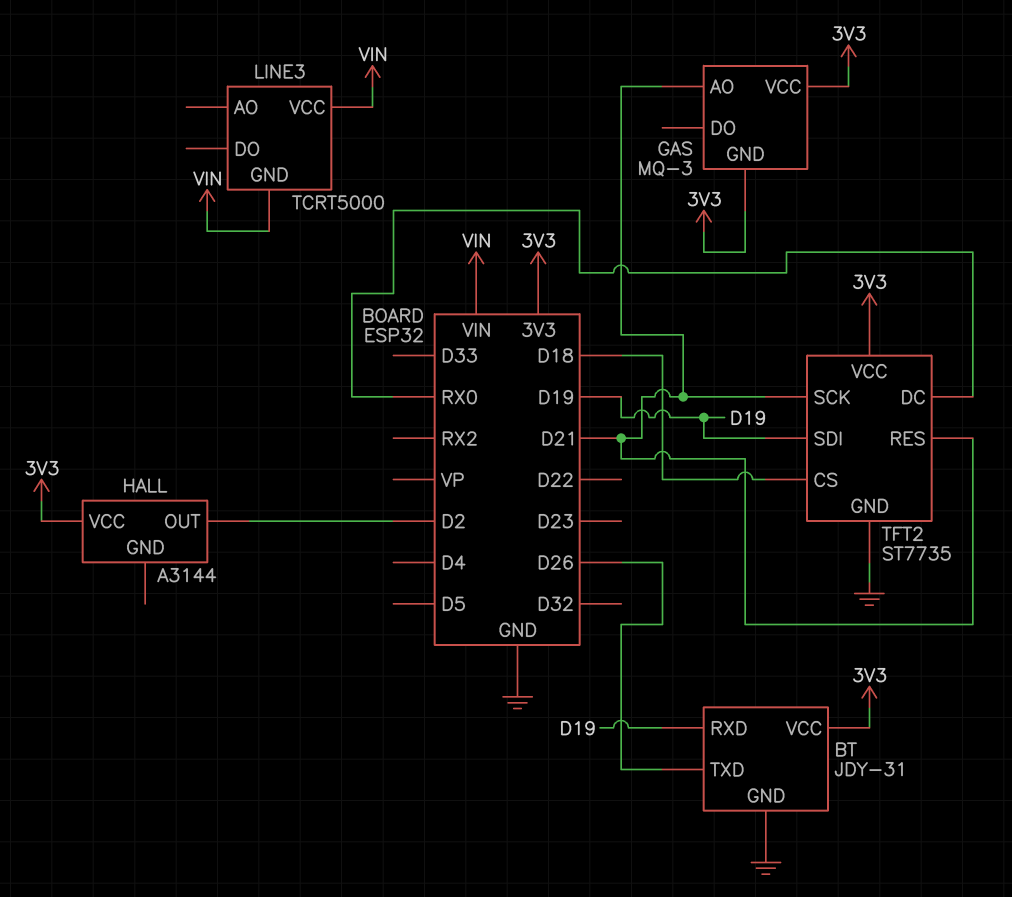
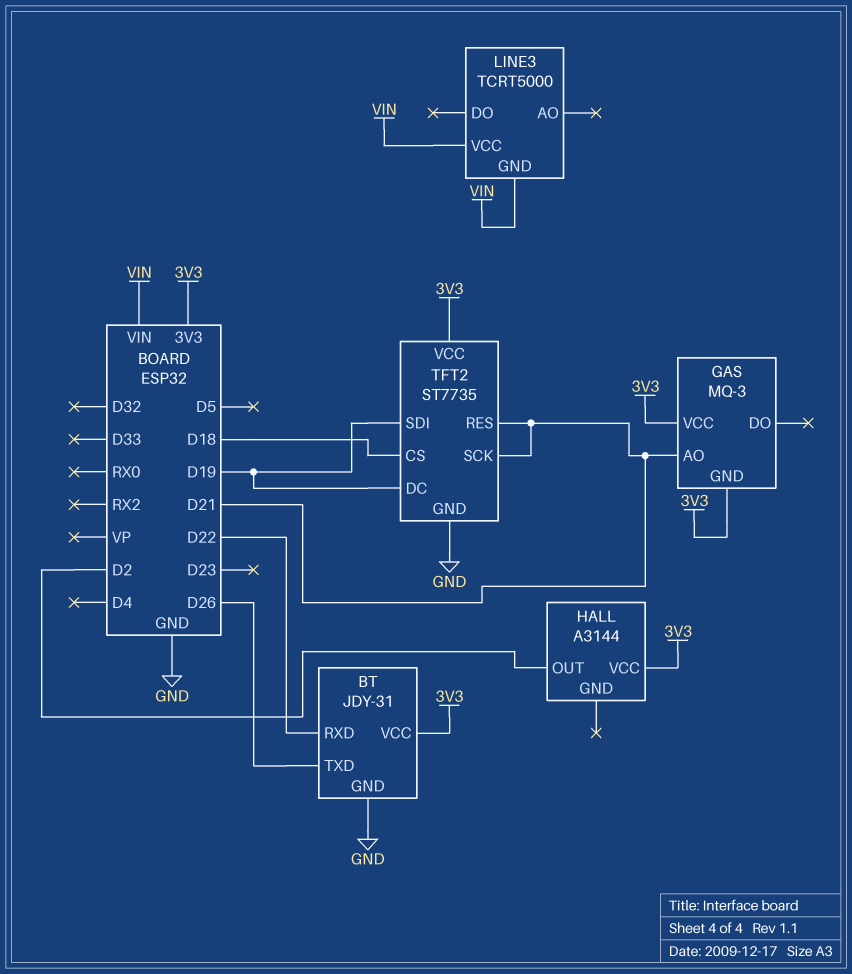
BT pin RXD: D19 -> D22
TFT2 pin DC: RX0 -> D19

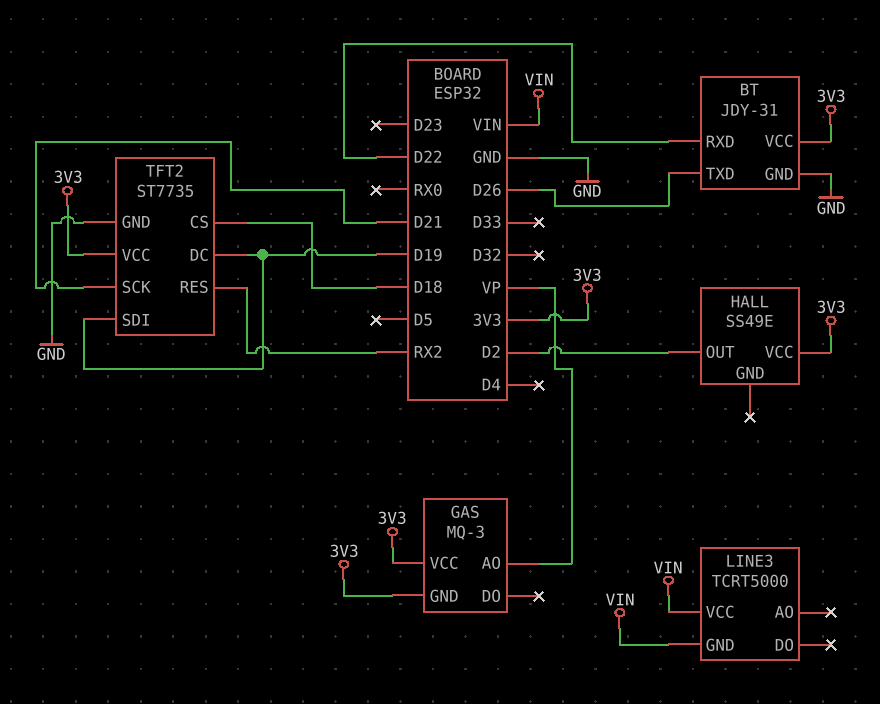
GAS pin AO: D21 -> VP
HALL: A3144 -> SS49E
TFT2 pin RES: D21 -> RX2

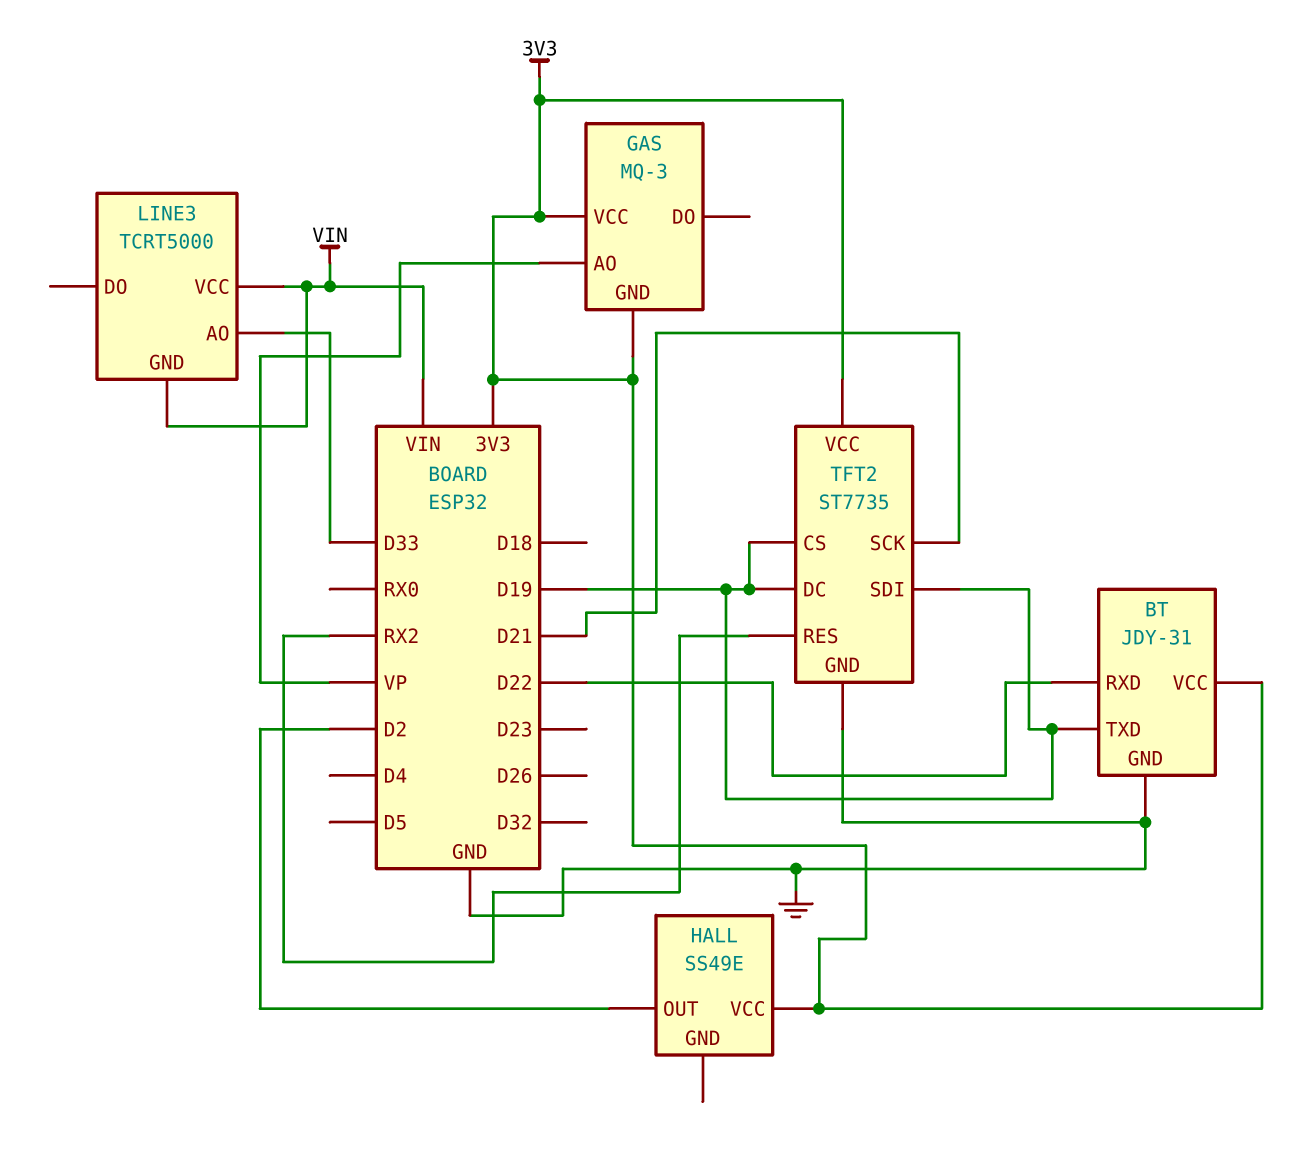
BT pin TXD: D26 -> D19
LINE3 pin AO: none -> D33
TFT2 pin CS: D18 -> D19

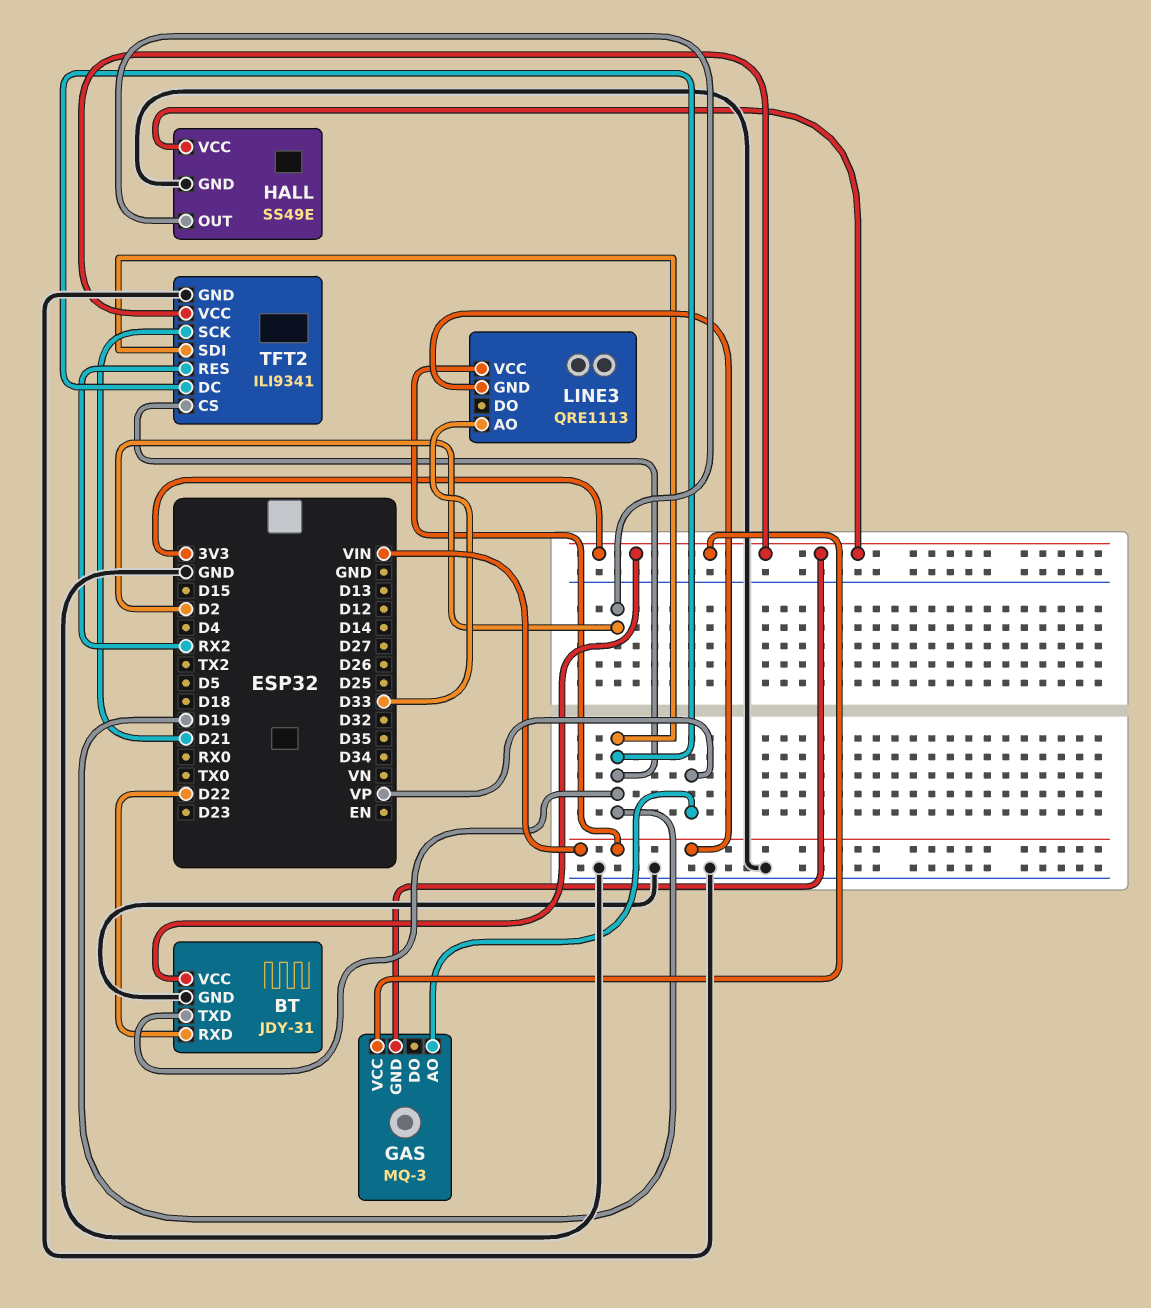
HALL pin GND: none -> GND
LINE3: TCRT5000 -> QRE1113
TFT2: ST7735 -> ILI9341

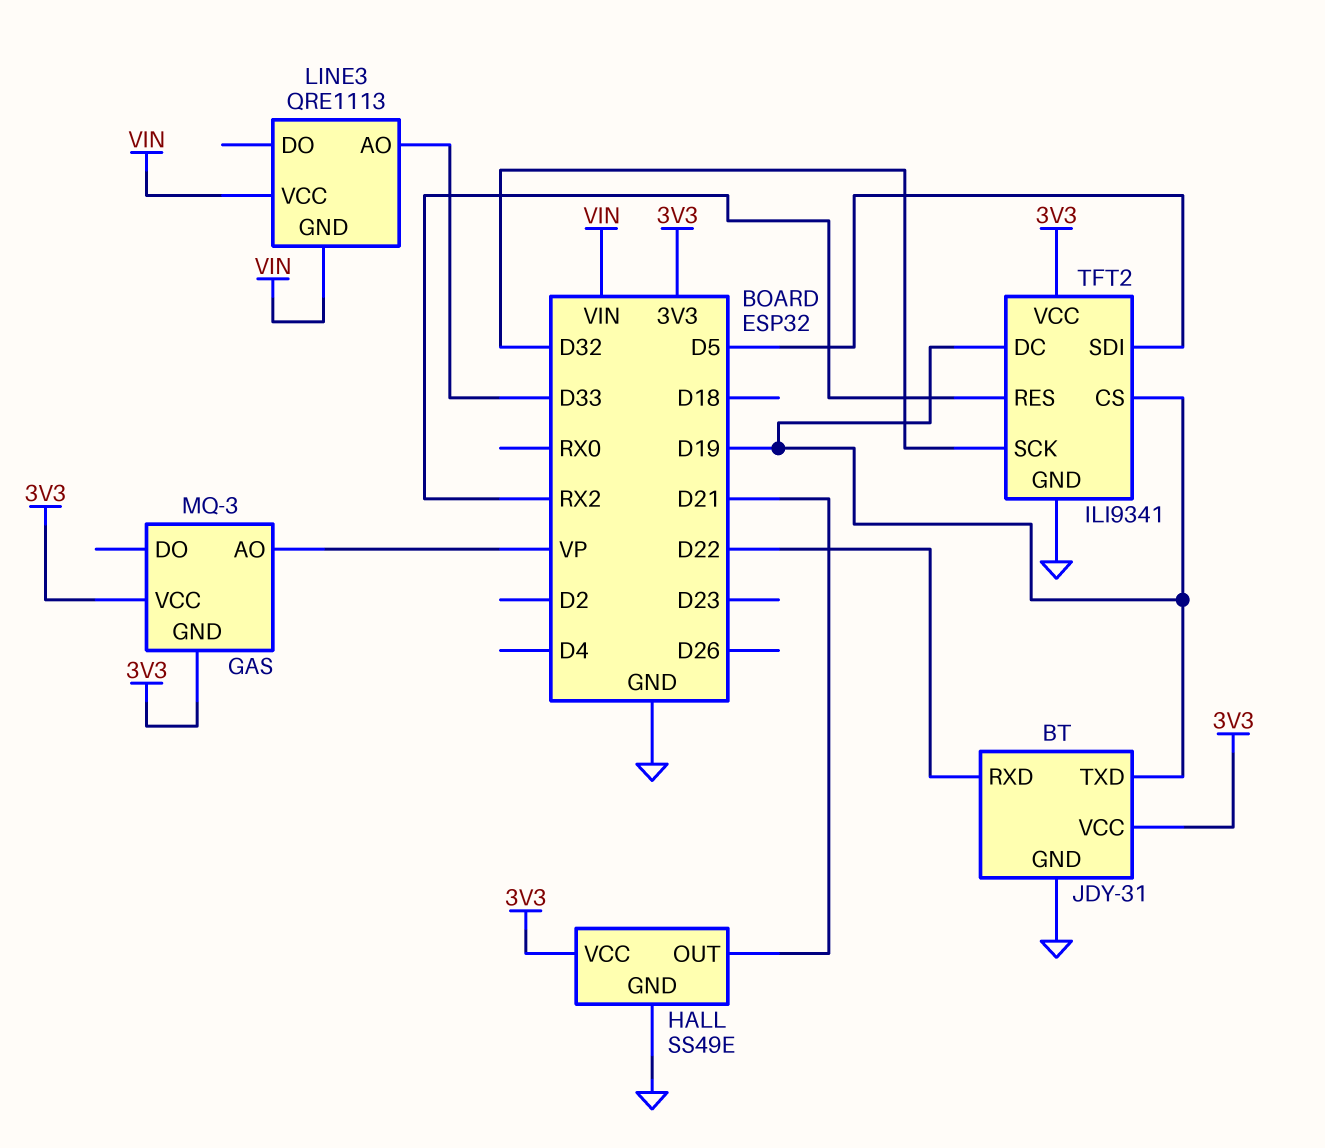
HALL pin OUT: D2 -> D21
TFT2 pin SCK: D21 -> D32
TFT2 pin SDI: D19 -> D5

